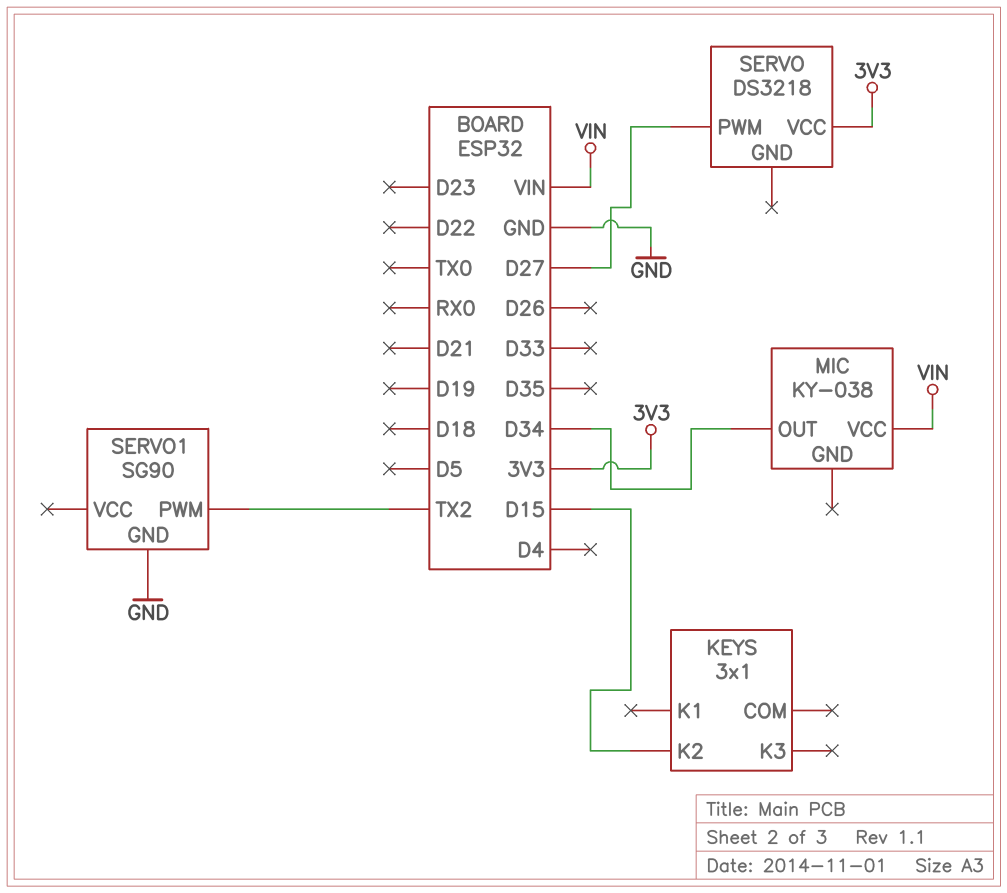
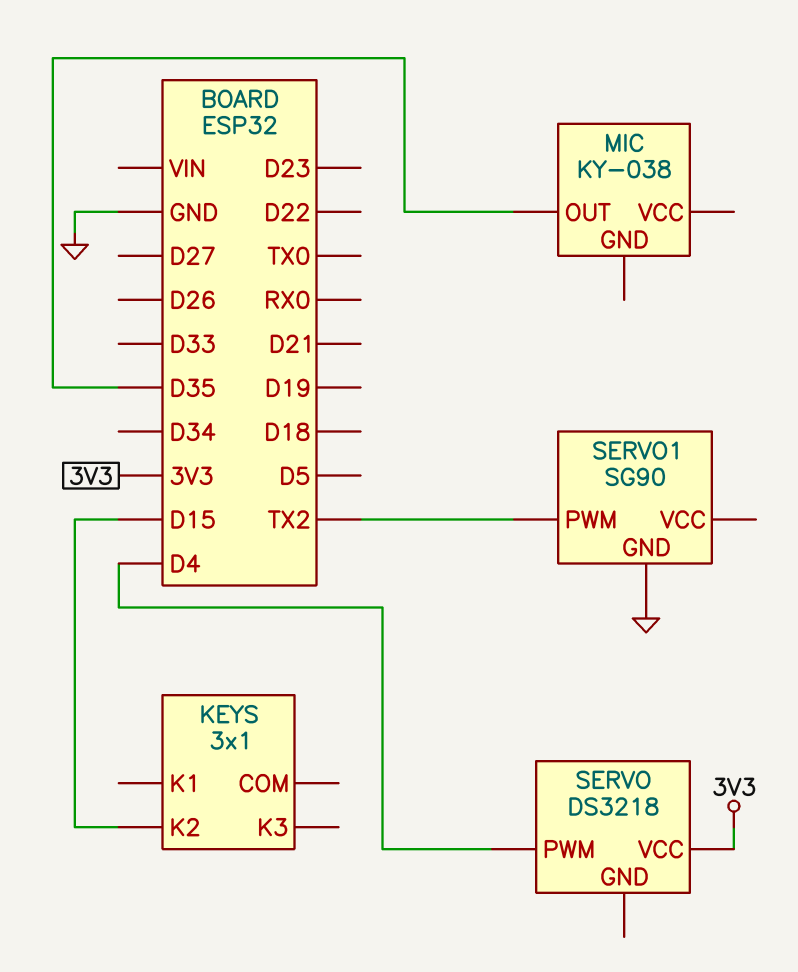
MIC pin OUT: D34 -> D35
MIC pin VCC: VIN -> none
SERVO pin PWM: D27 -> D4

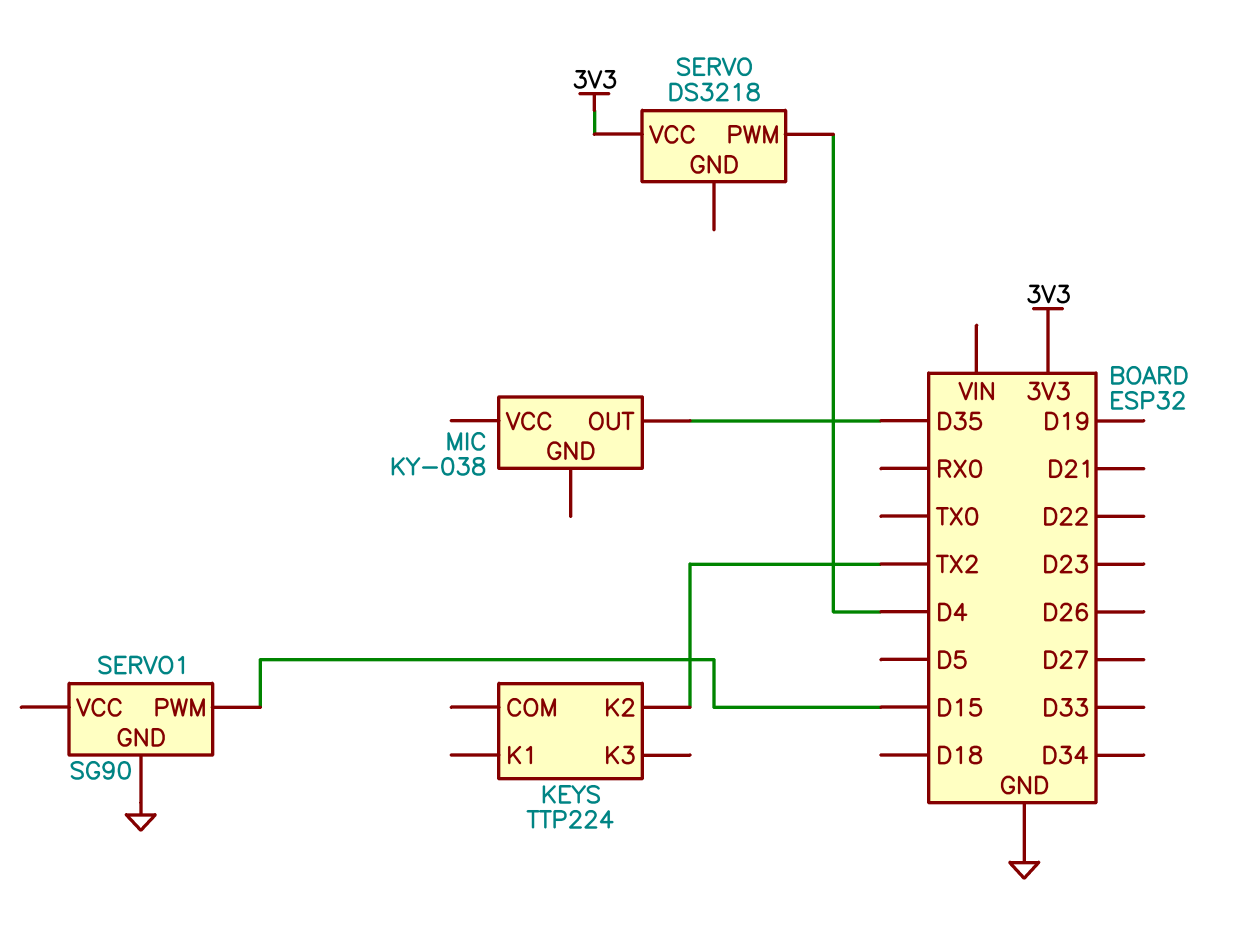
KEYS: 3x1 -> TTP224
KEYS pin K2: D15 -> TX2
SERVO1 pin PWM: TX2 -> D15

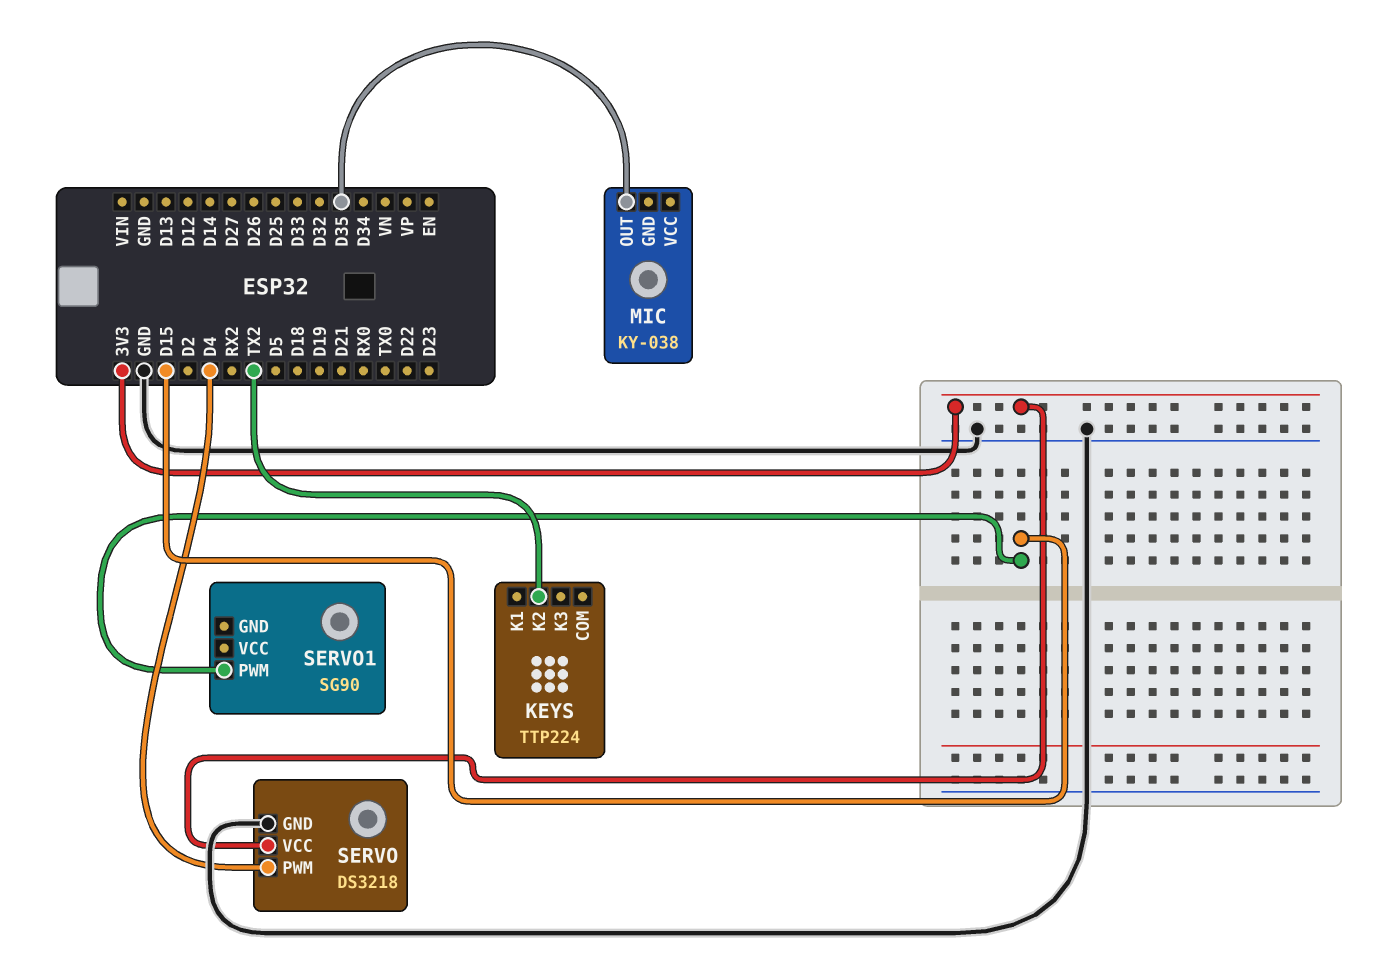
SERVO pin GND: none -> GND
SERVO1 pin GND: GND -> none

